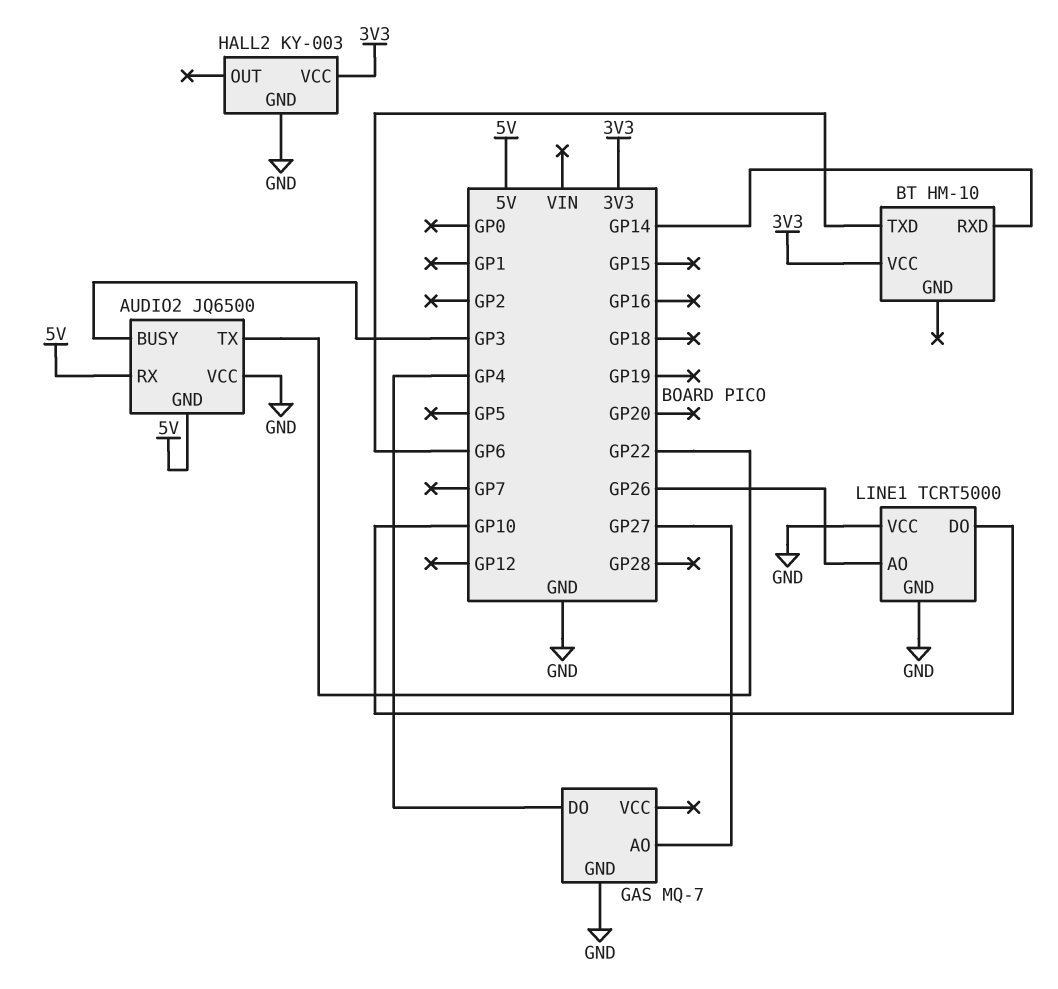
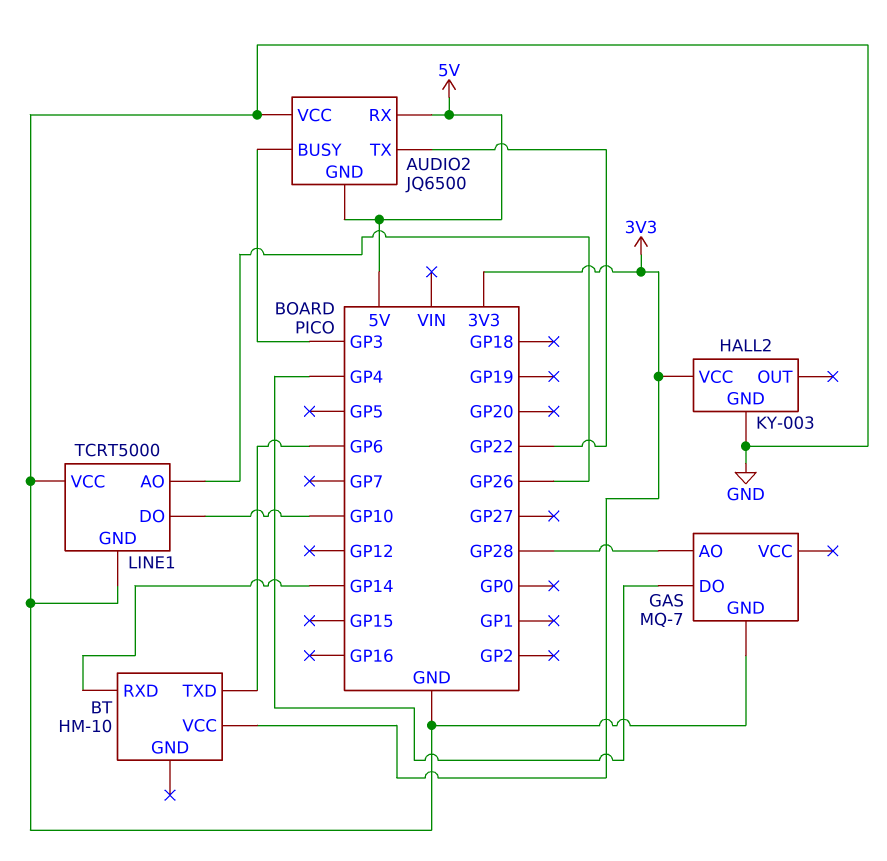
GAS pin AO: GP27 -> GP28

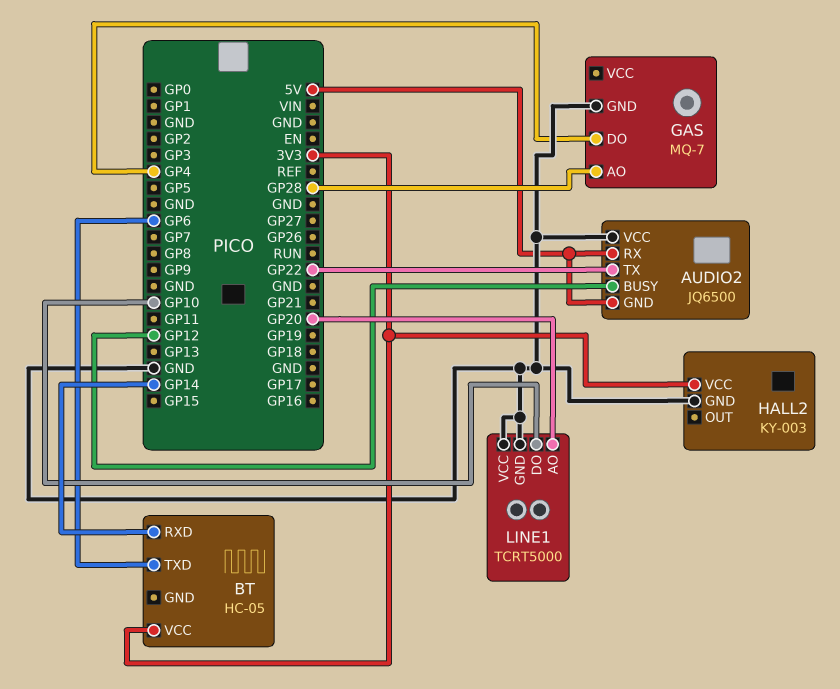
AUDIO2 pin BUSY: GP3 -> GP12
BT: HM-10 -> HC-05
LINE1 pin AO: GP26 -> GP20

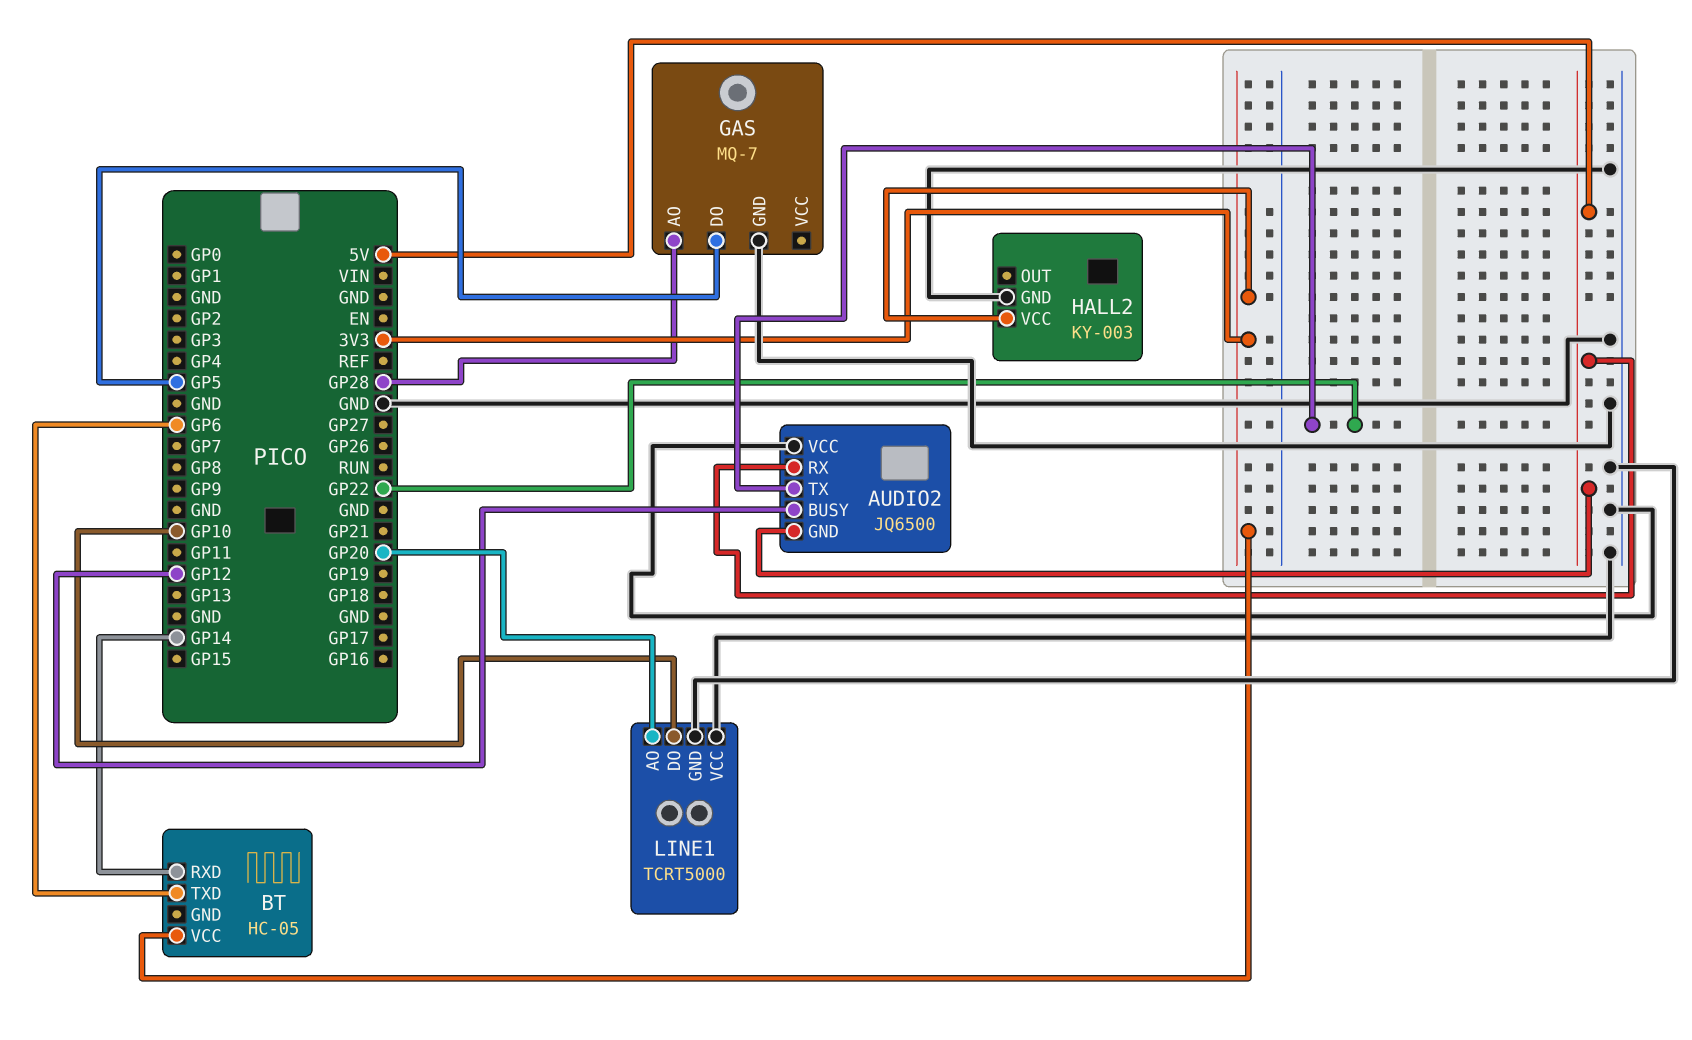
GAS pin DO: GP4 -> GP5

